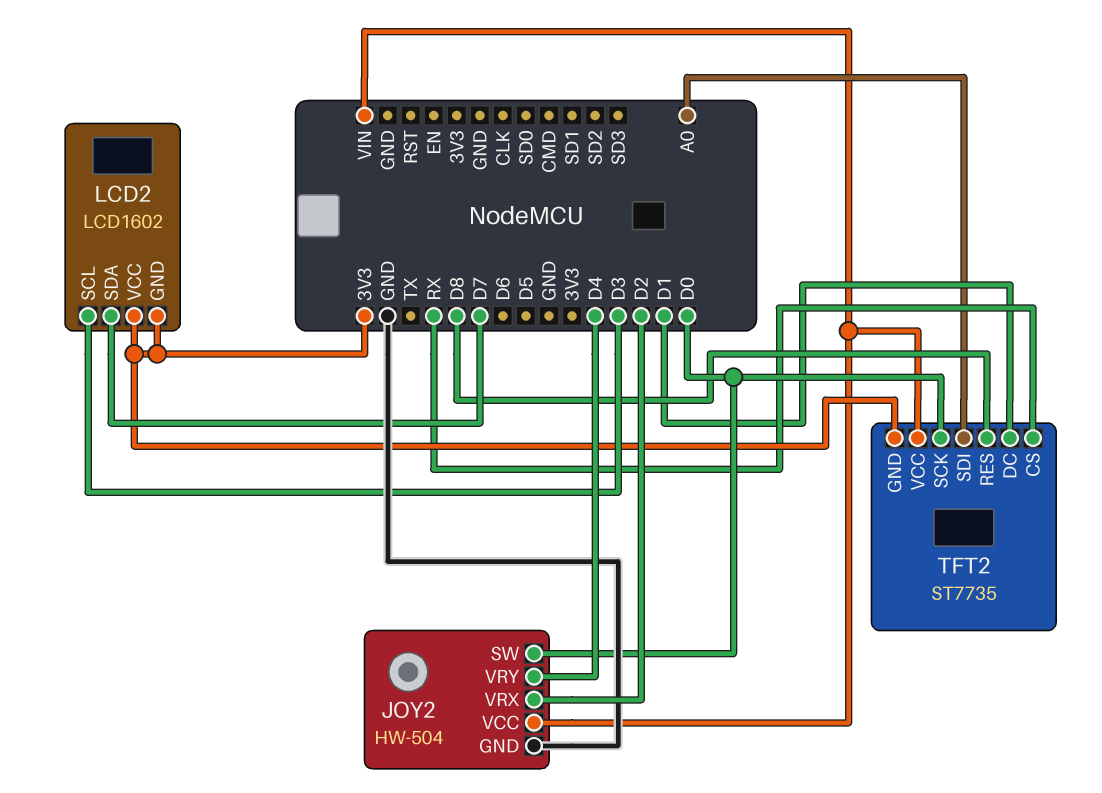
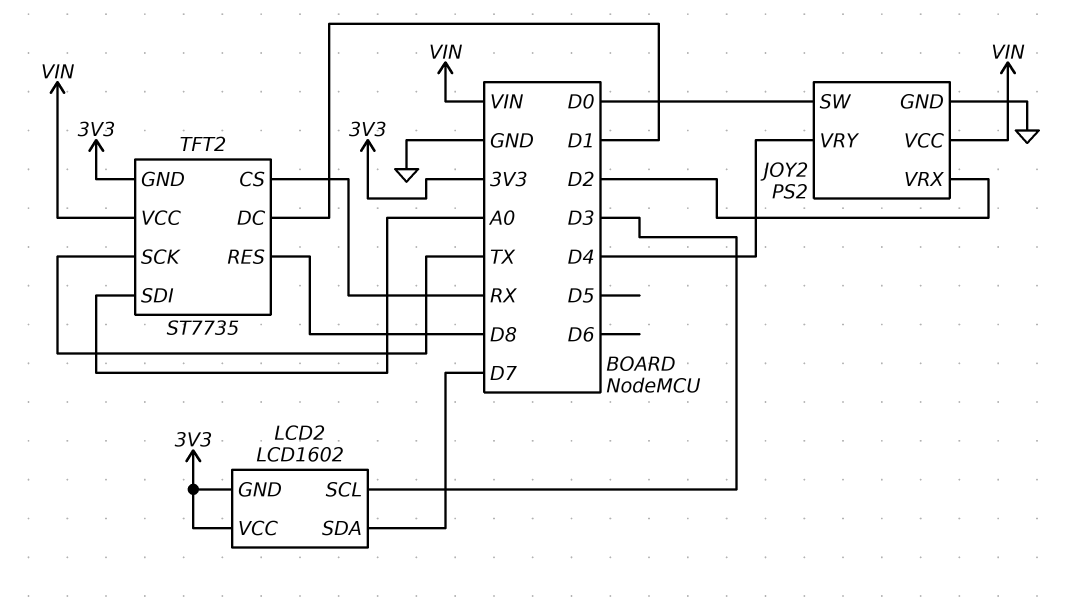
JOY2: HW-504 -> PS2
TFT2 pin SCK: D0 -> TX

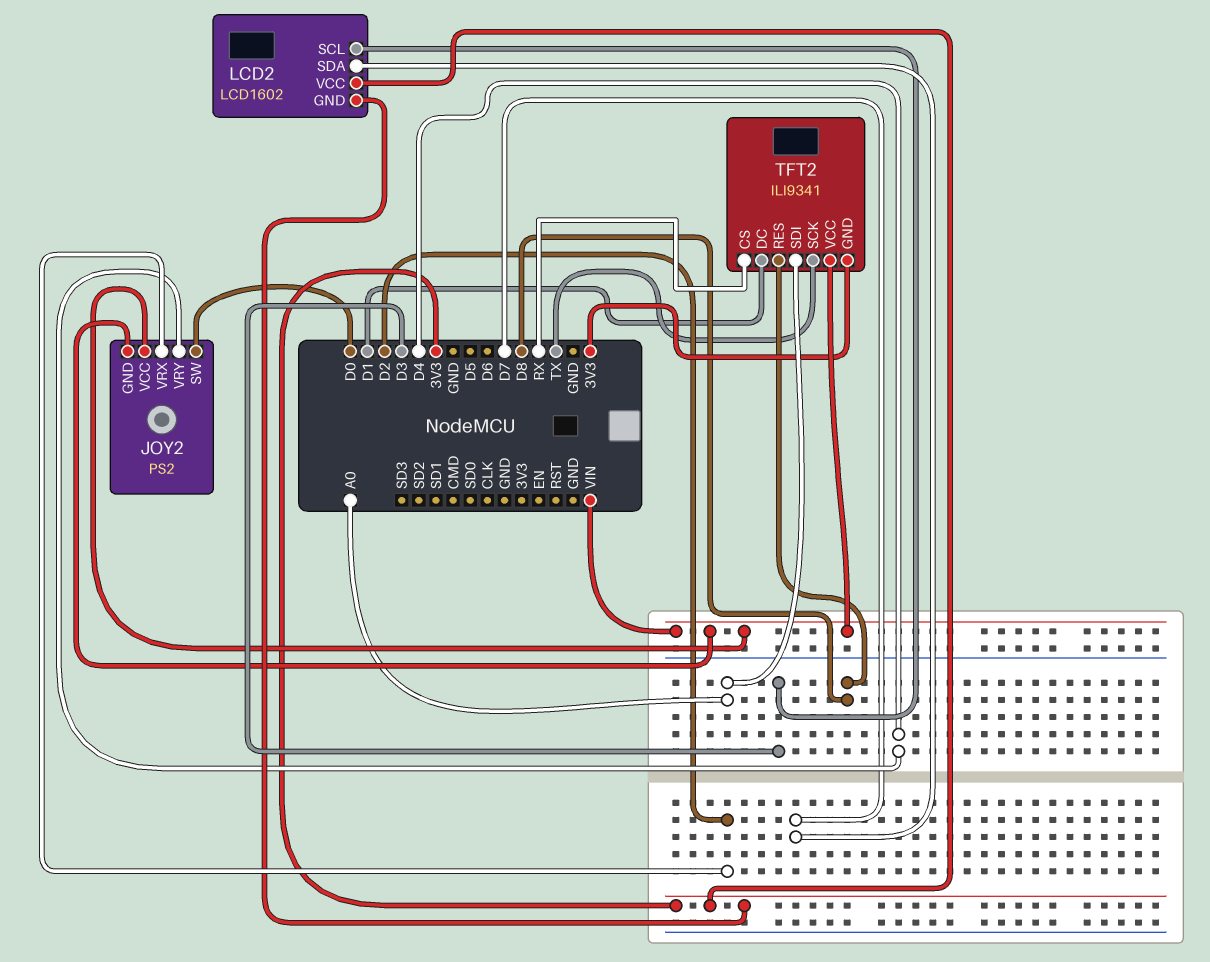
JOY2 pin GND: GND -> VIN
TFT2: ST7735 -> ILI9341

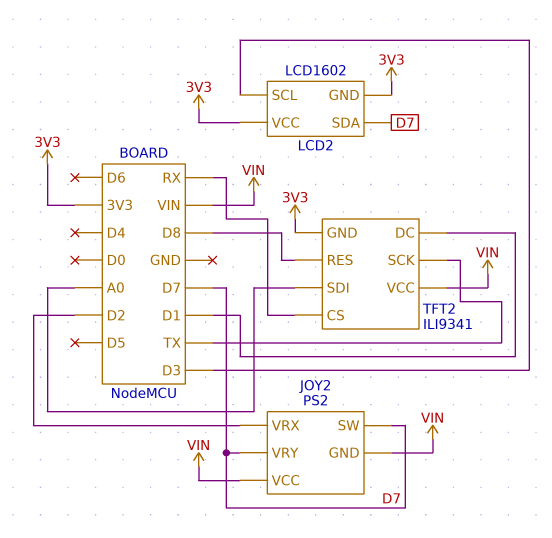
JOY2 pin SW: D0 -> D7
JOY2 pin VRY: D4 -> D7

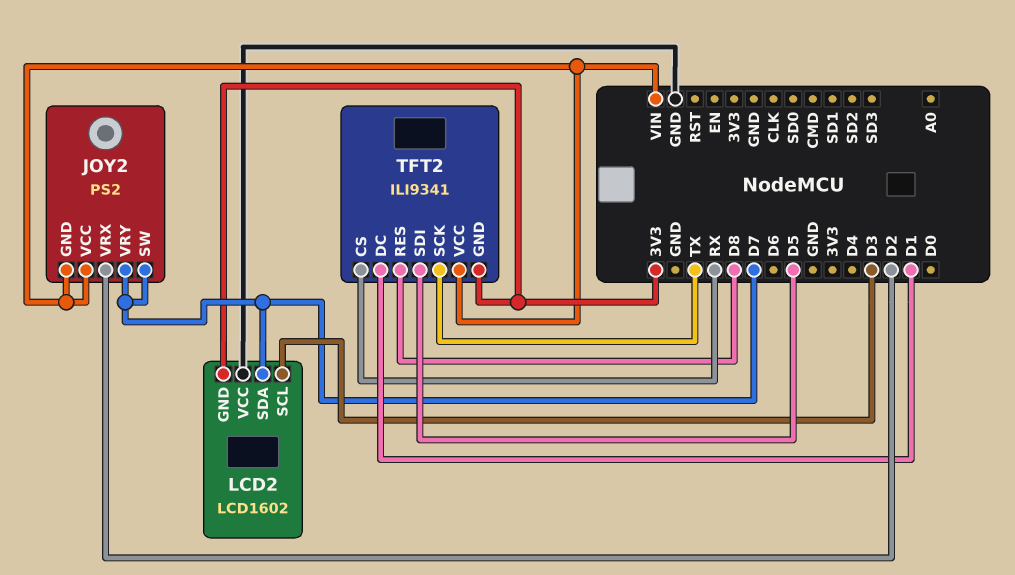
LCD2 pin VCC: 3V3 -> GND
TFT2 pin SDI: A0 -> D5

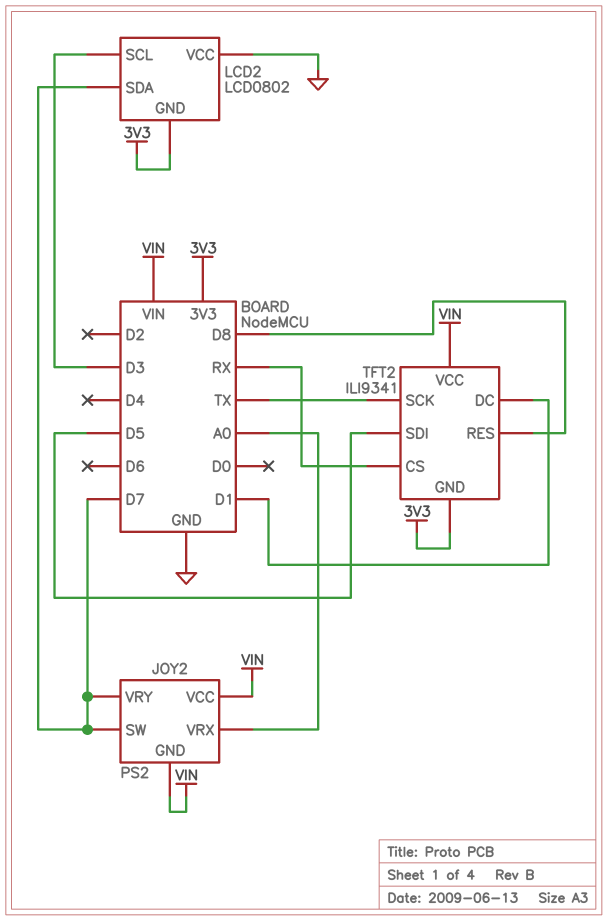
JOY2 pin VRX: D2 -> A0
LCD2: LCD1602 -> LCD0802

